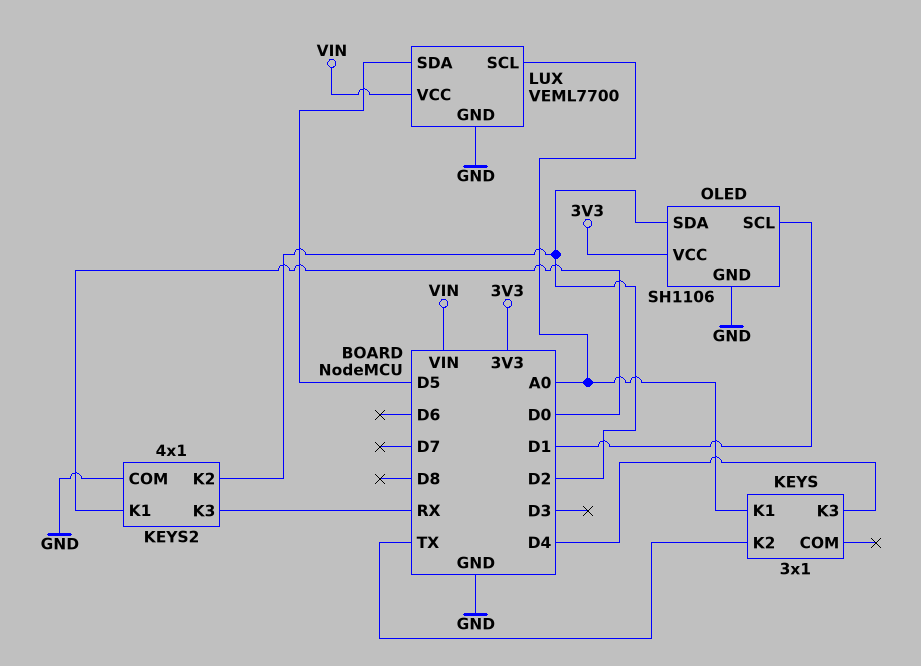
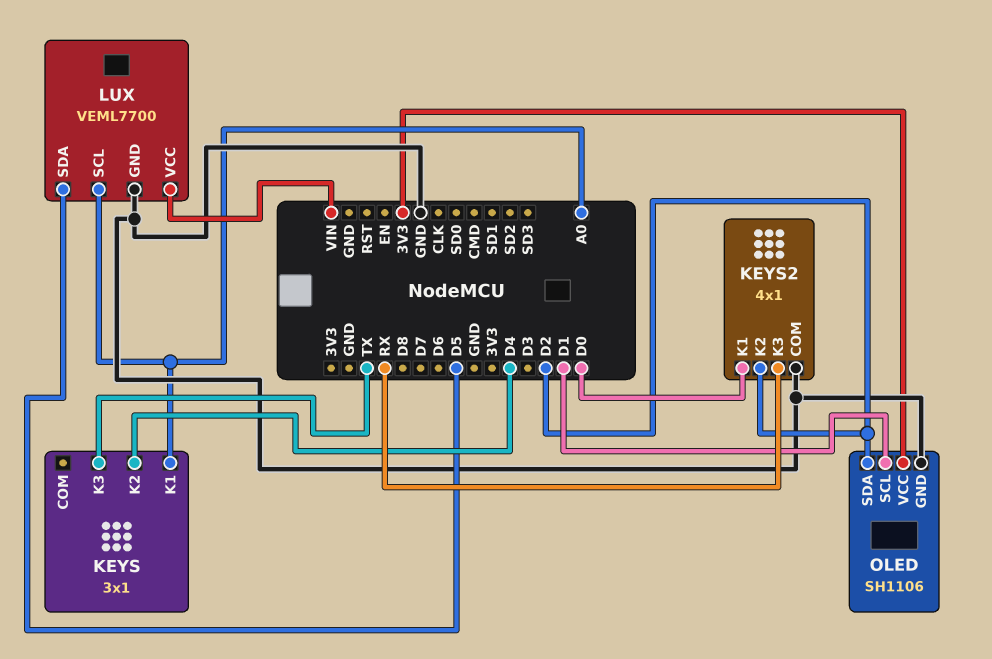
KEYS pin K2: TX -> D4
KEYS pin K3: D4 -> TX

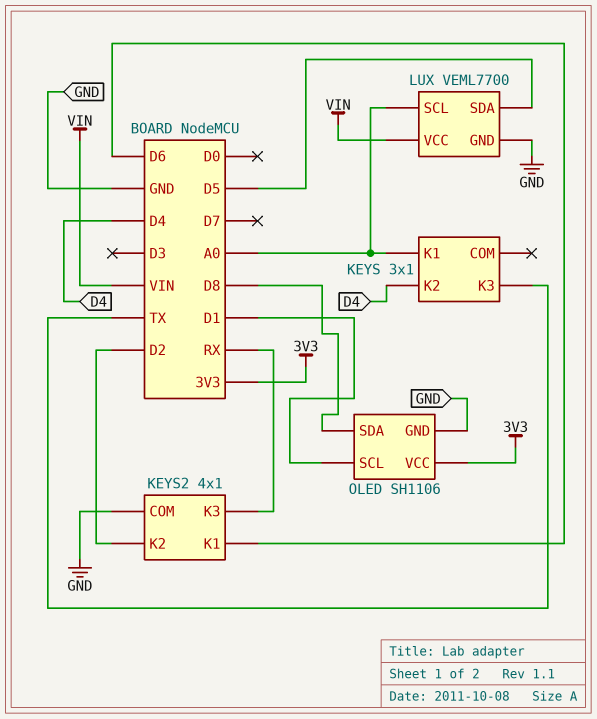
KEYS2 pin K1: D0 -> D6
OLED pin SDA: D2 -> D8

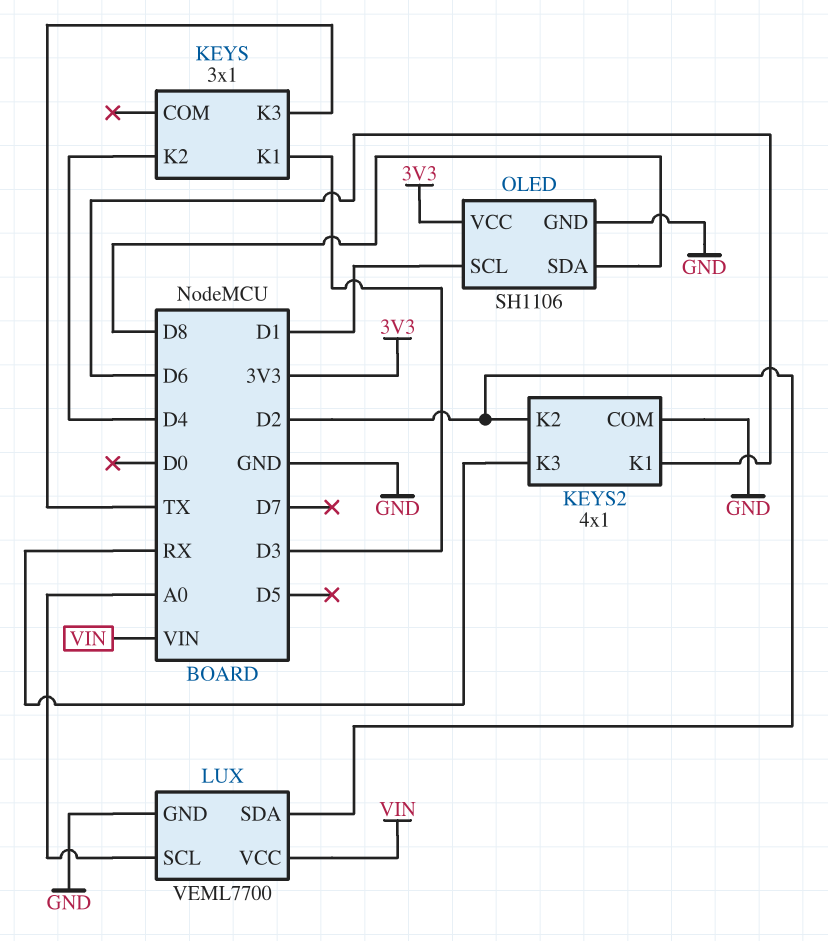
KEYS pin K1: A0 -> D3
LUX pin SDA: D5 -> D2

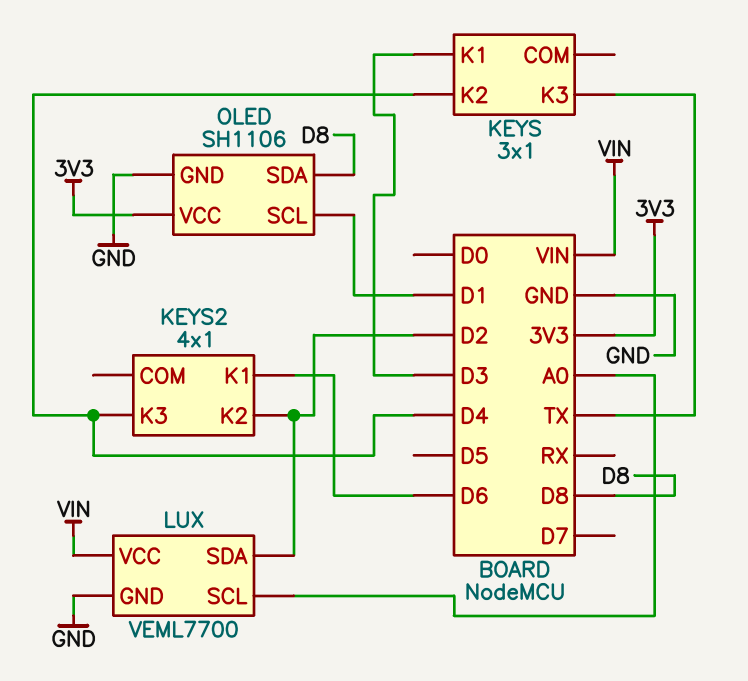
KEYS2 pin COM: GND -> none
KEYS2 pin K3: RX -> D4

